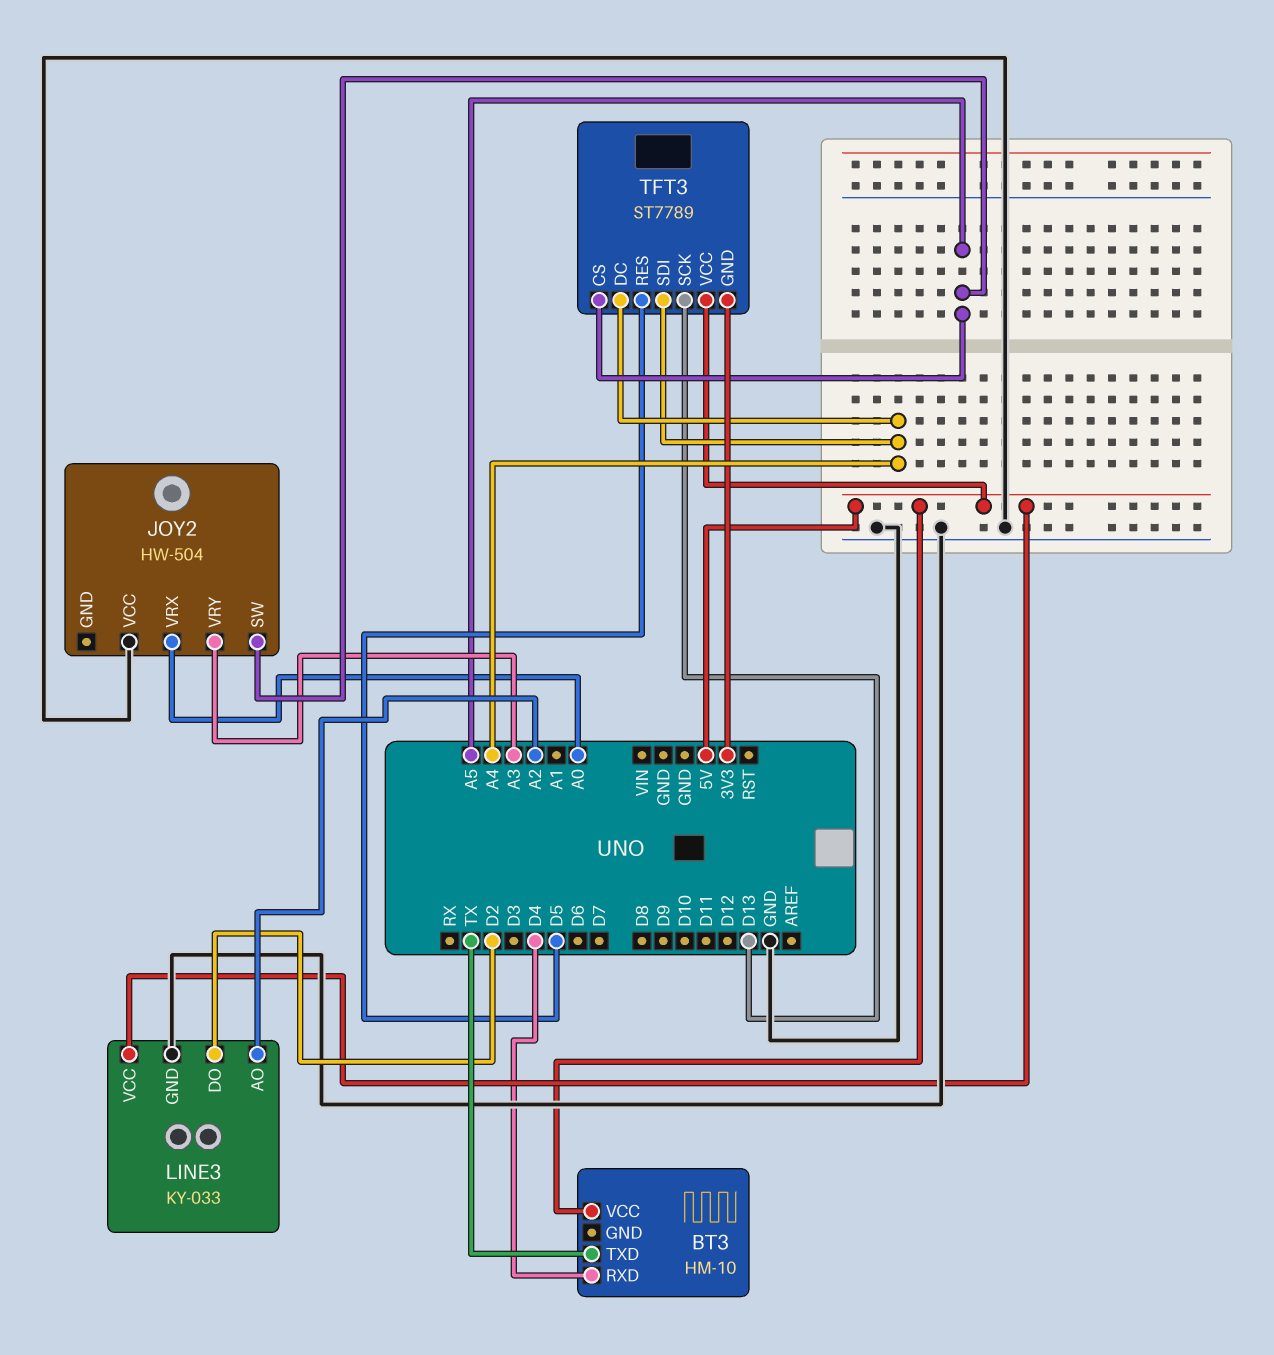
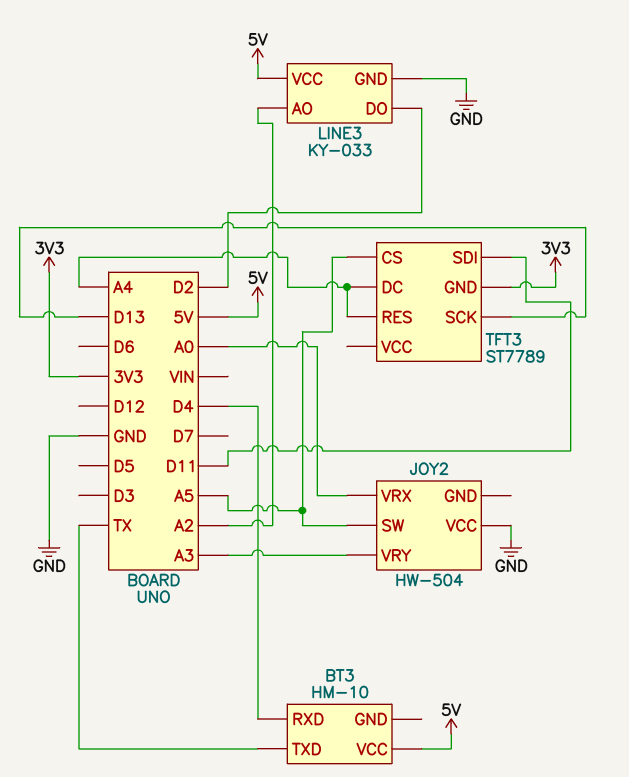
TFT3 pin RES: D5 -> A4
TFT3 pin SDI: A4 -> D11
TFT3 pin VCC: 5V -> none

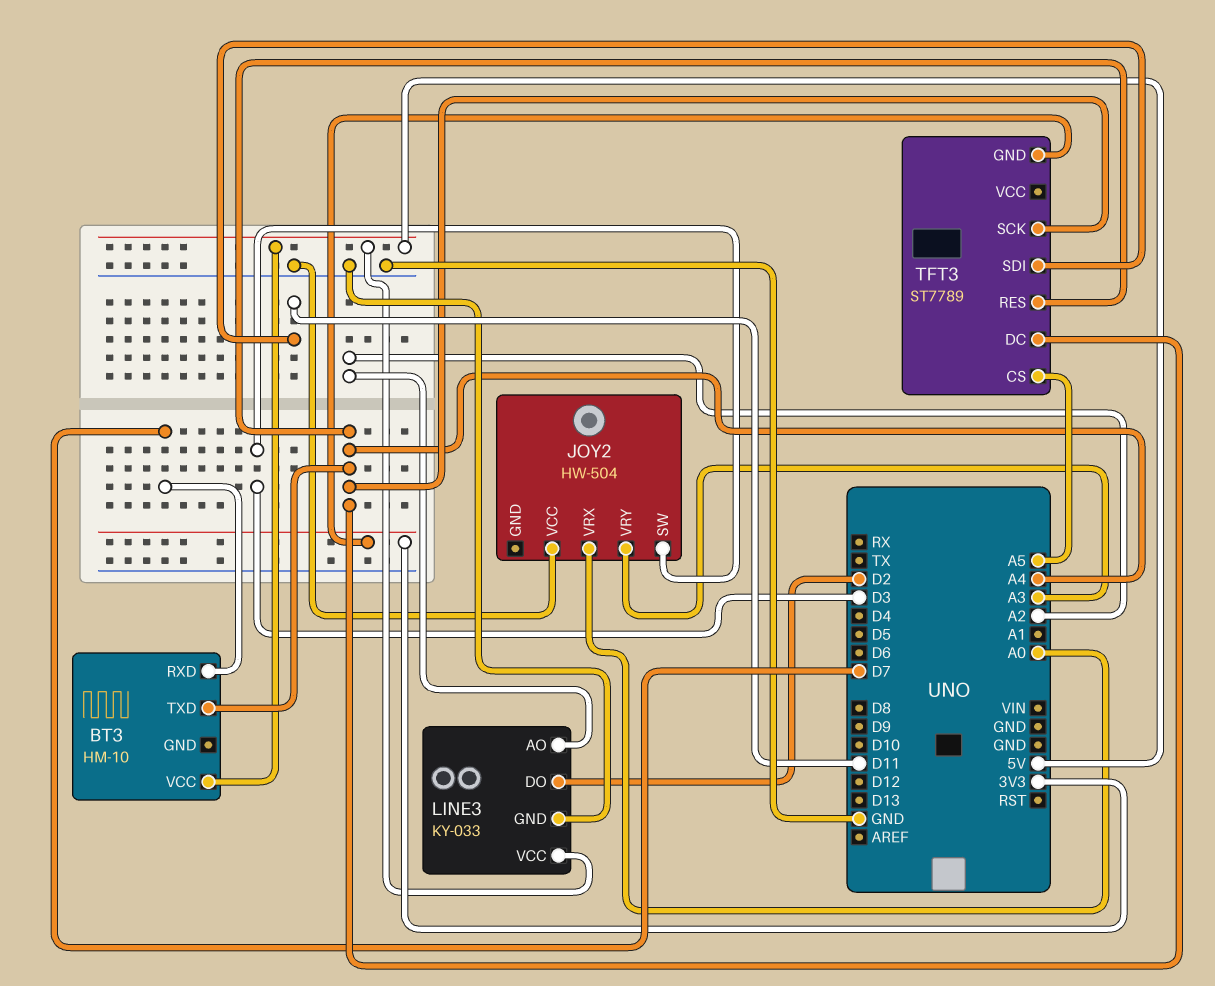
BT3 pin RXD: D4 -> D7
BT3 pin TXD: TX -> A4
JOY2 pin SW: A5 -> D3
TFT3 pin SCK: D13 -> A4

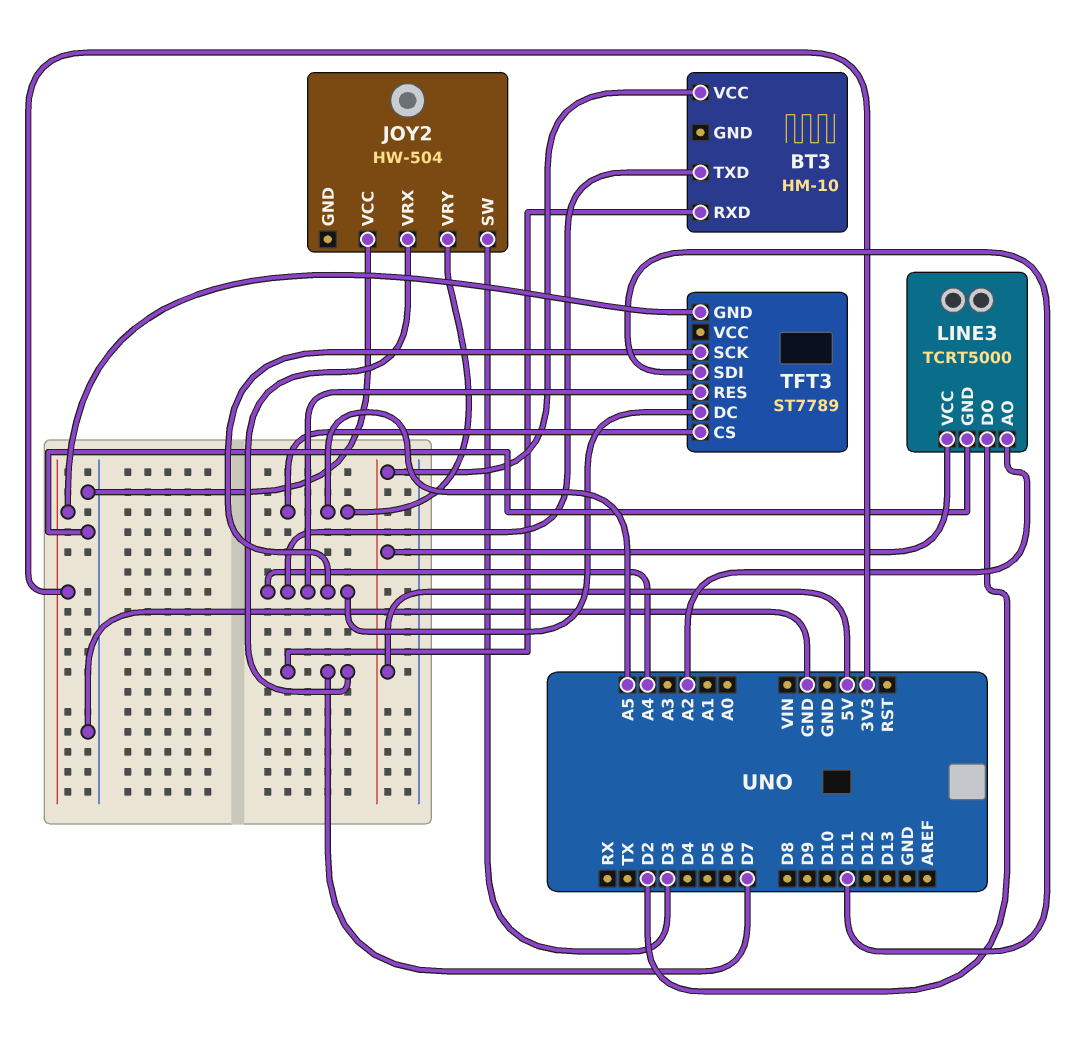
JOY2 pin VRX: A0 -> D7
JOY2 pin VRY: A3 -> A5
LINE3: KY-033 -> TCRT5000

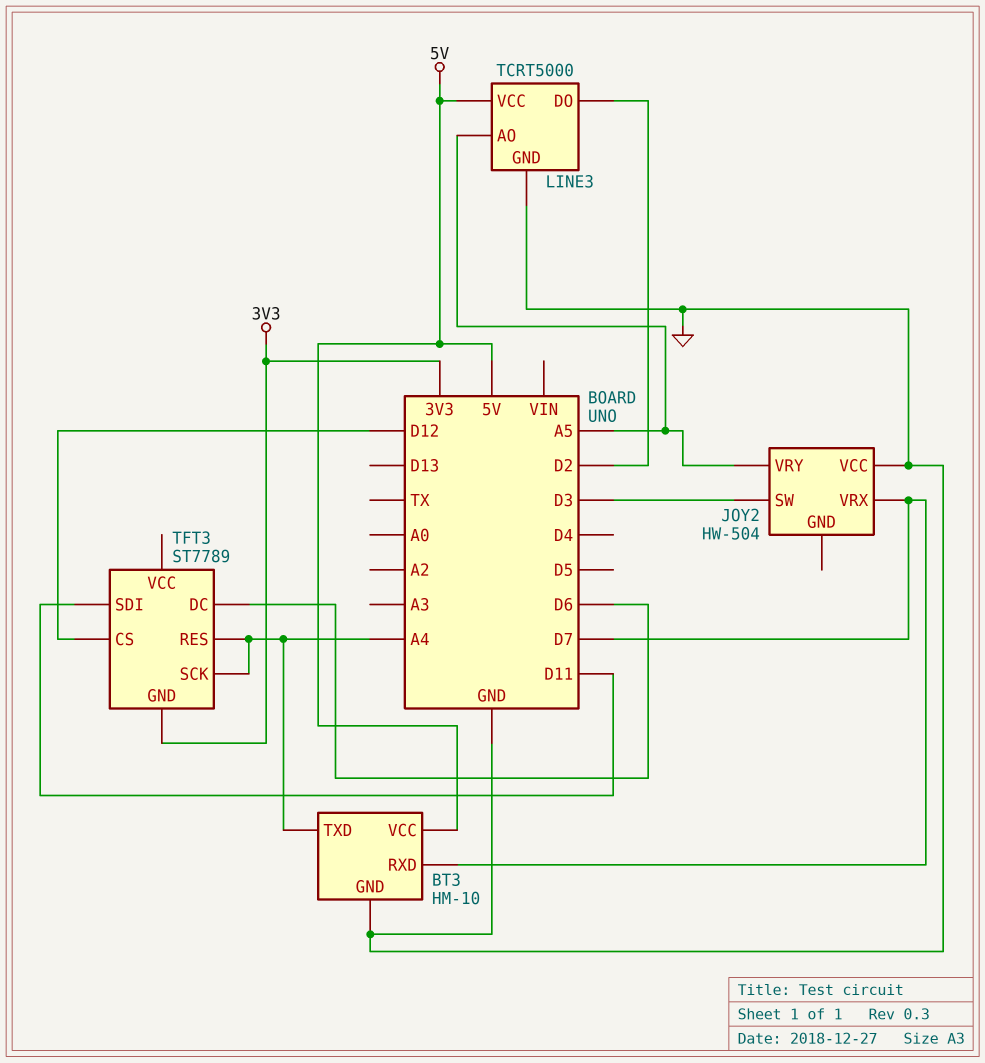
BT3 pin GND: none -> GND
LINE3 pin AO: A2 -> A5
TFT3 pin CS: A5 -> D12
TFT3 pin DC: A4 -> D6

